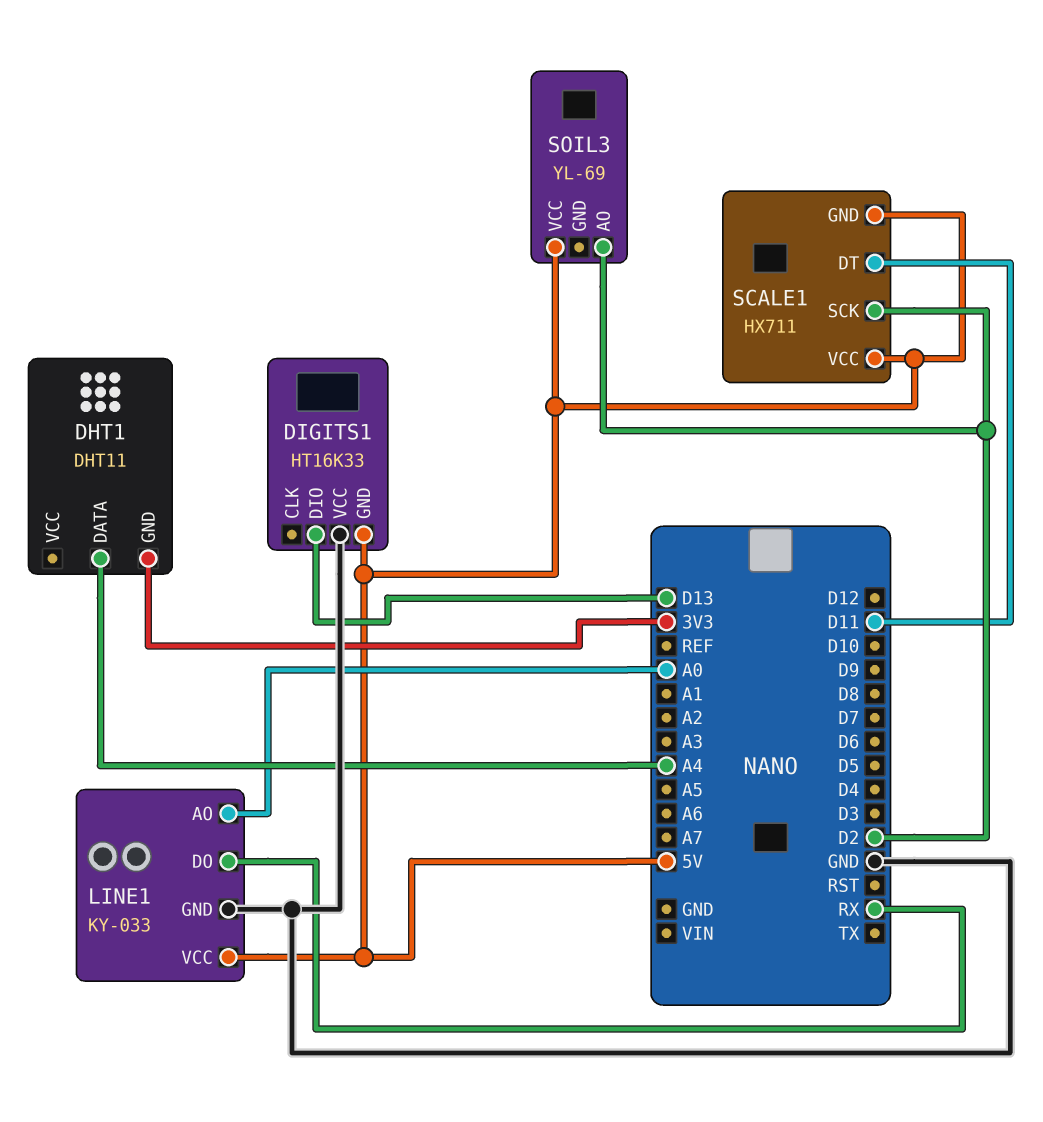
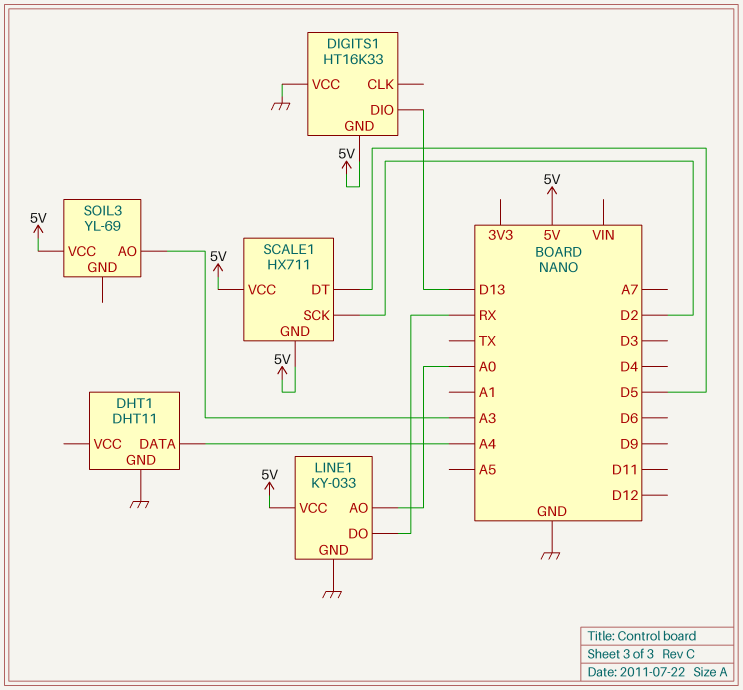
DHT1 pin GND: 3V3 -> GND
SCALE1 pin DT: D11 -> D5
SOIL3 pin AO: D2 -> A3

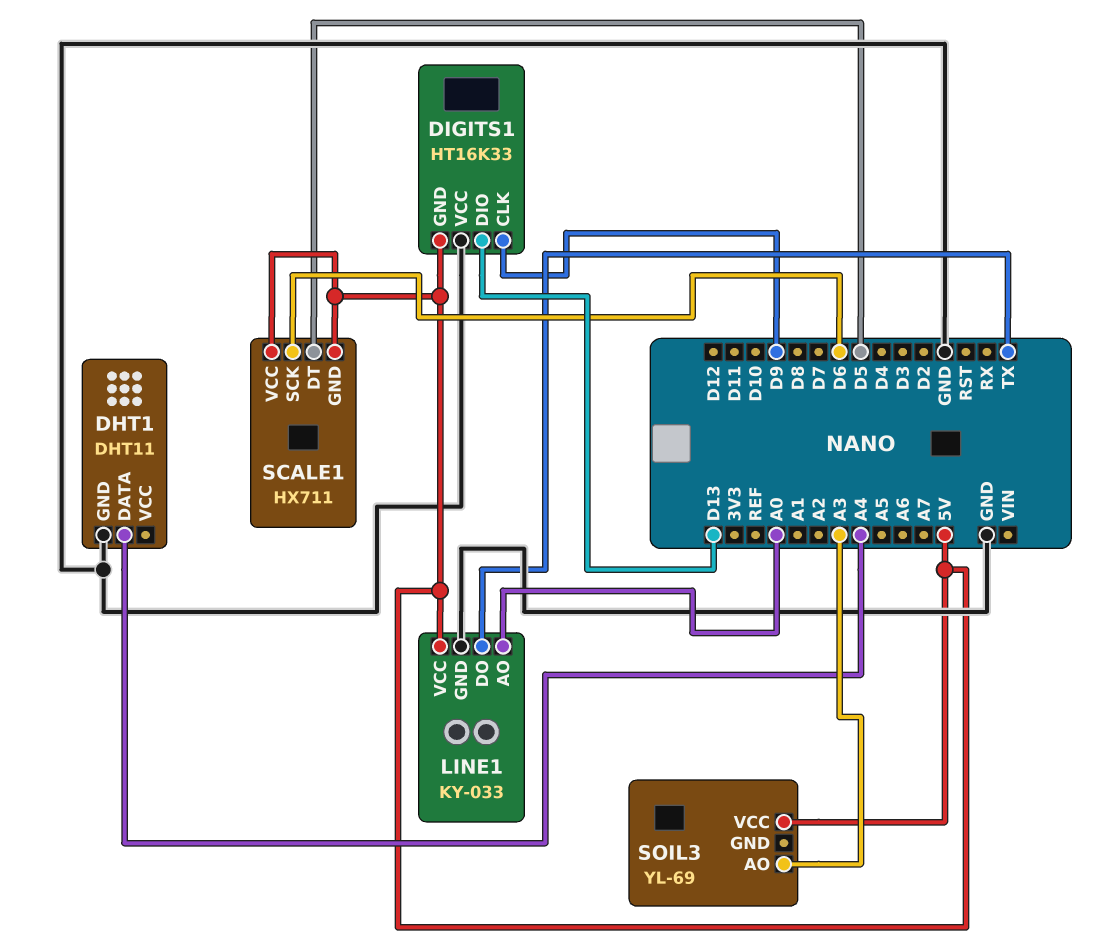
DIGITS1 pin CLK: none -> D9
LINE1 pin DO: RX -> TX
SCALE1 pin SCK: D2 -> D6

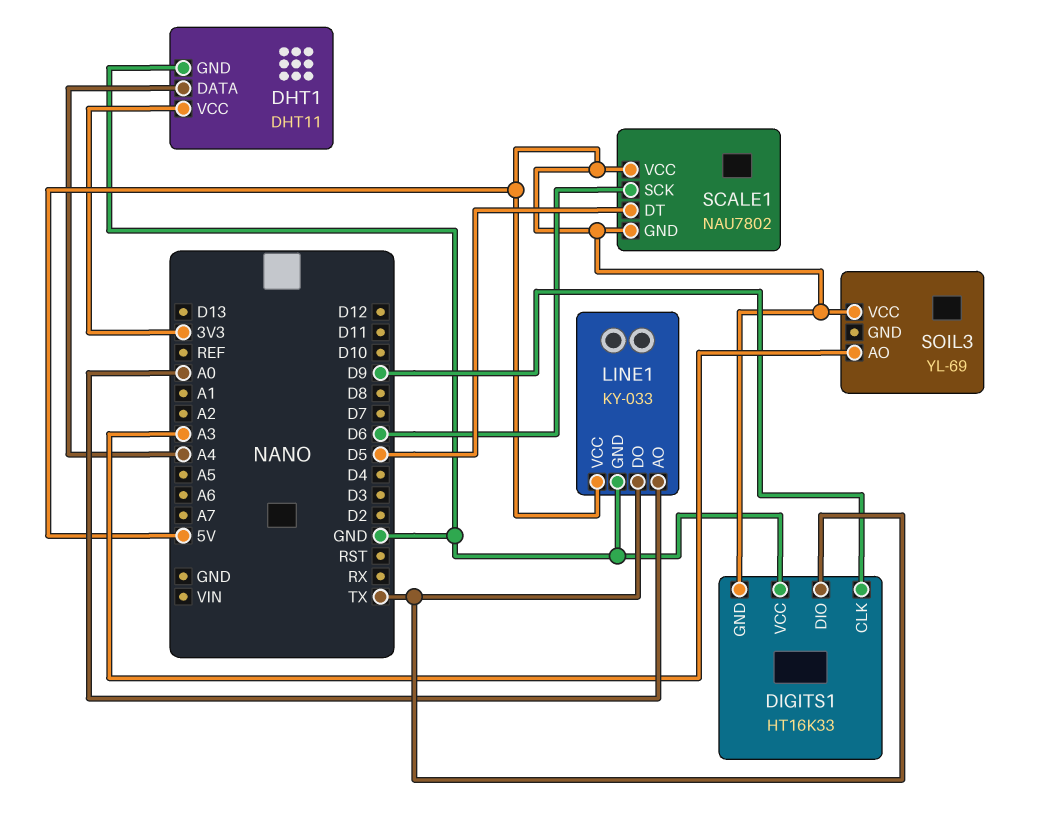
DHT1 pin VCC: none -> 3V3
DIGITS1 pin DIO: D13 -> TX
SCALE1: HX711 -> NAU7802

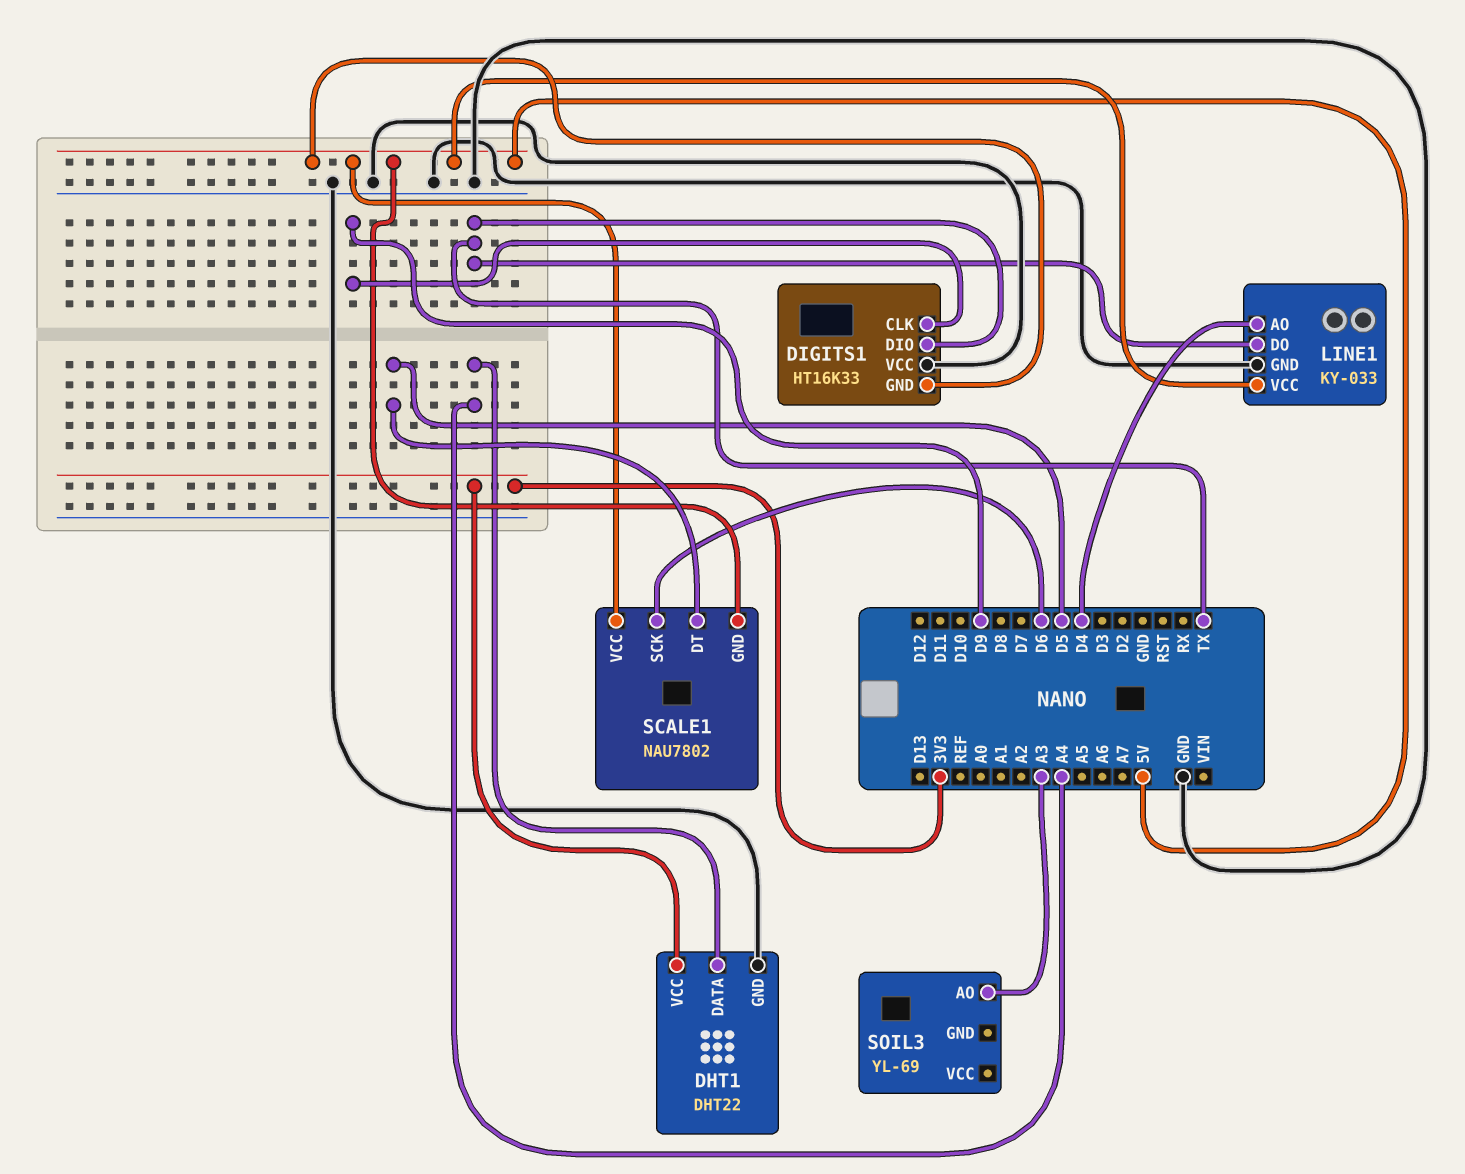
DHT1: DHT11 -> DHT22
LINE1 pin AO: A0 -> D4
SOIL3 pin VCC: 5V -> none

